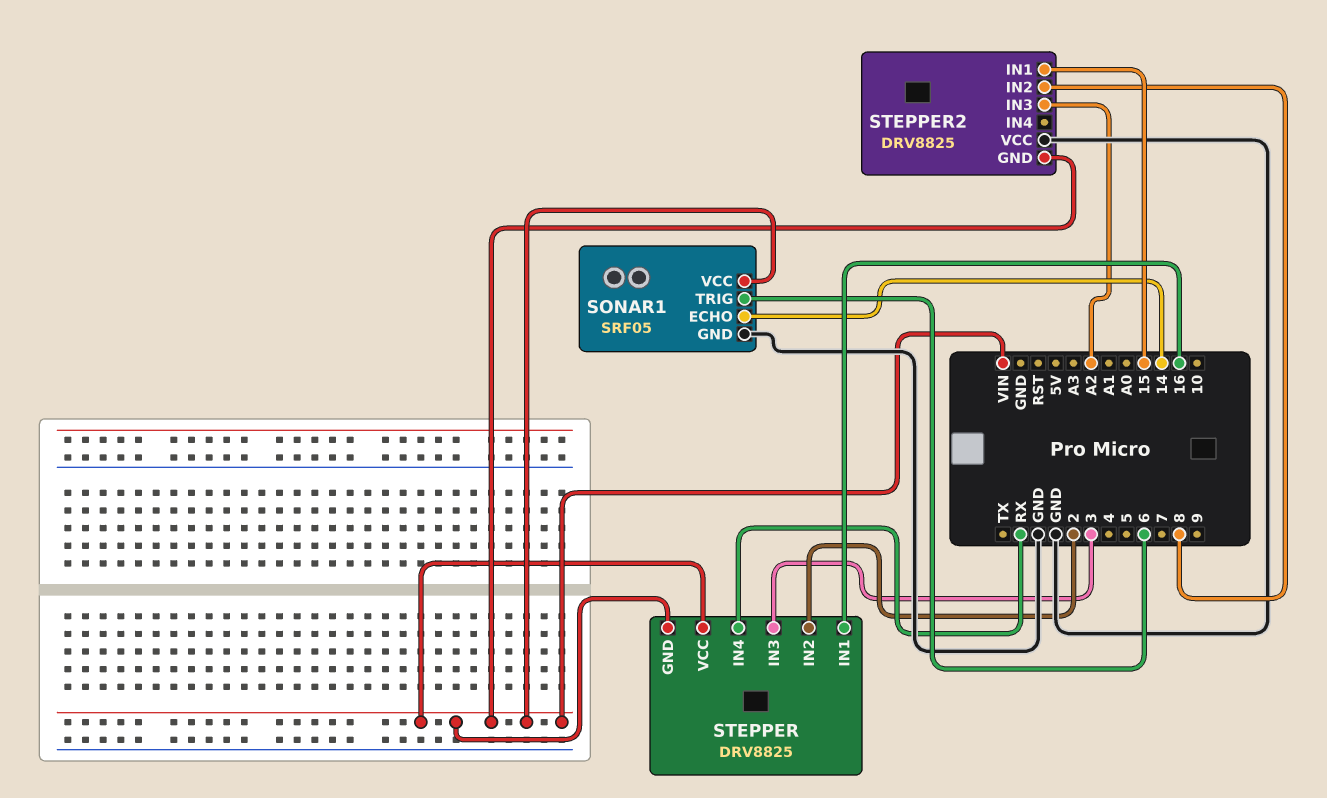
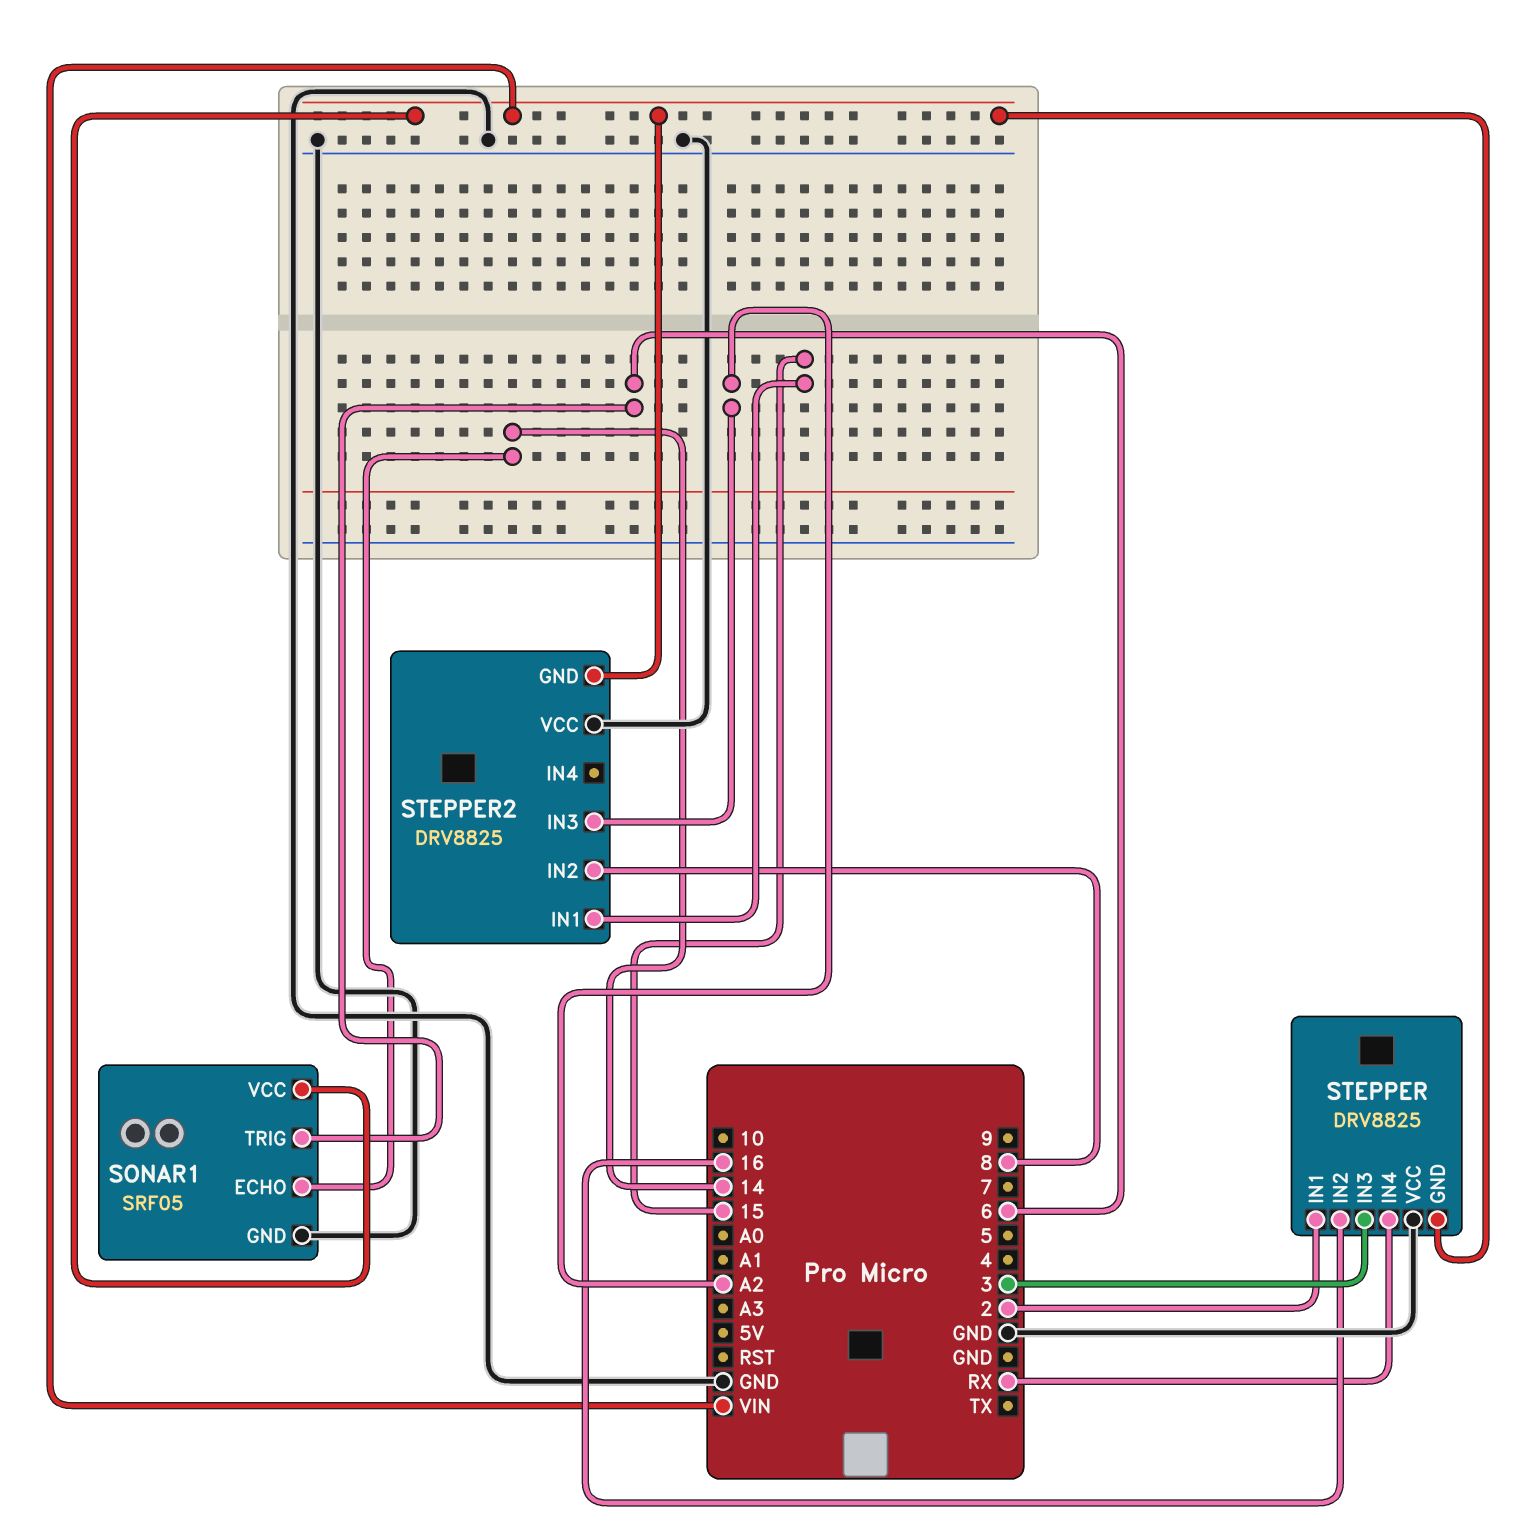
STEPPER pin IN1: 16 -> 2
STEPPER pin IN2: 2 -> 16
STEPPER pin VCC: VIN -> GND

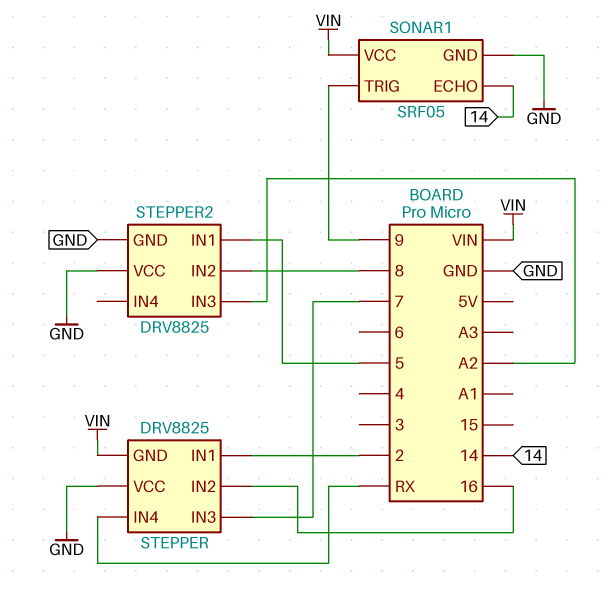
SONAR1 pin TRIG: 6 -> 9
STEPPER pin IN3: 3 -> 7
STEPPER2 pin GND: VIN -> GND
STEPPER2 pin IN1: 15 -> 5

